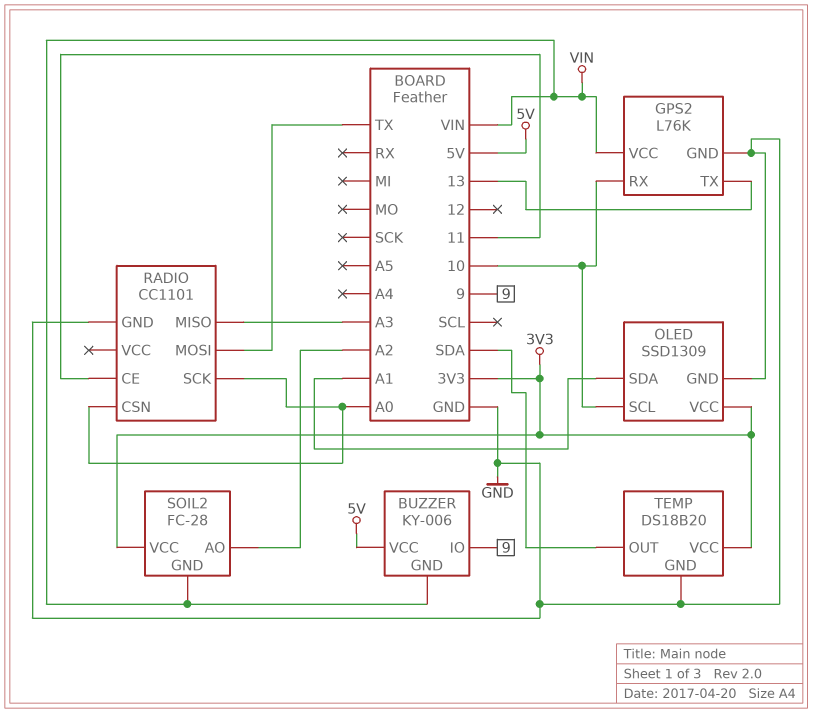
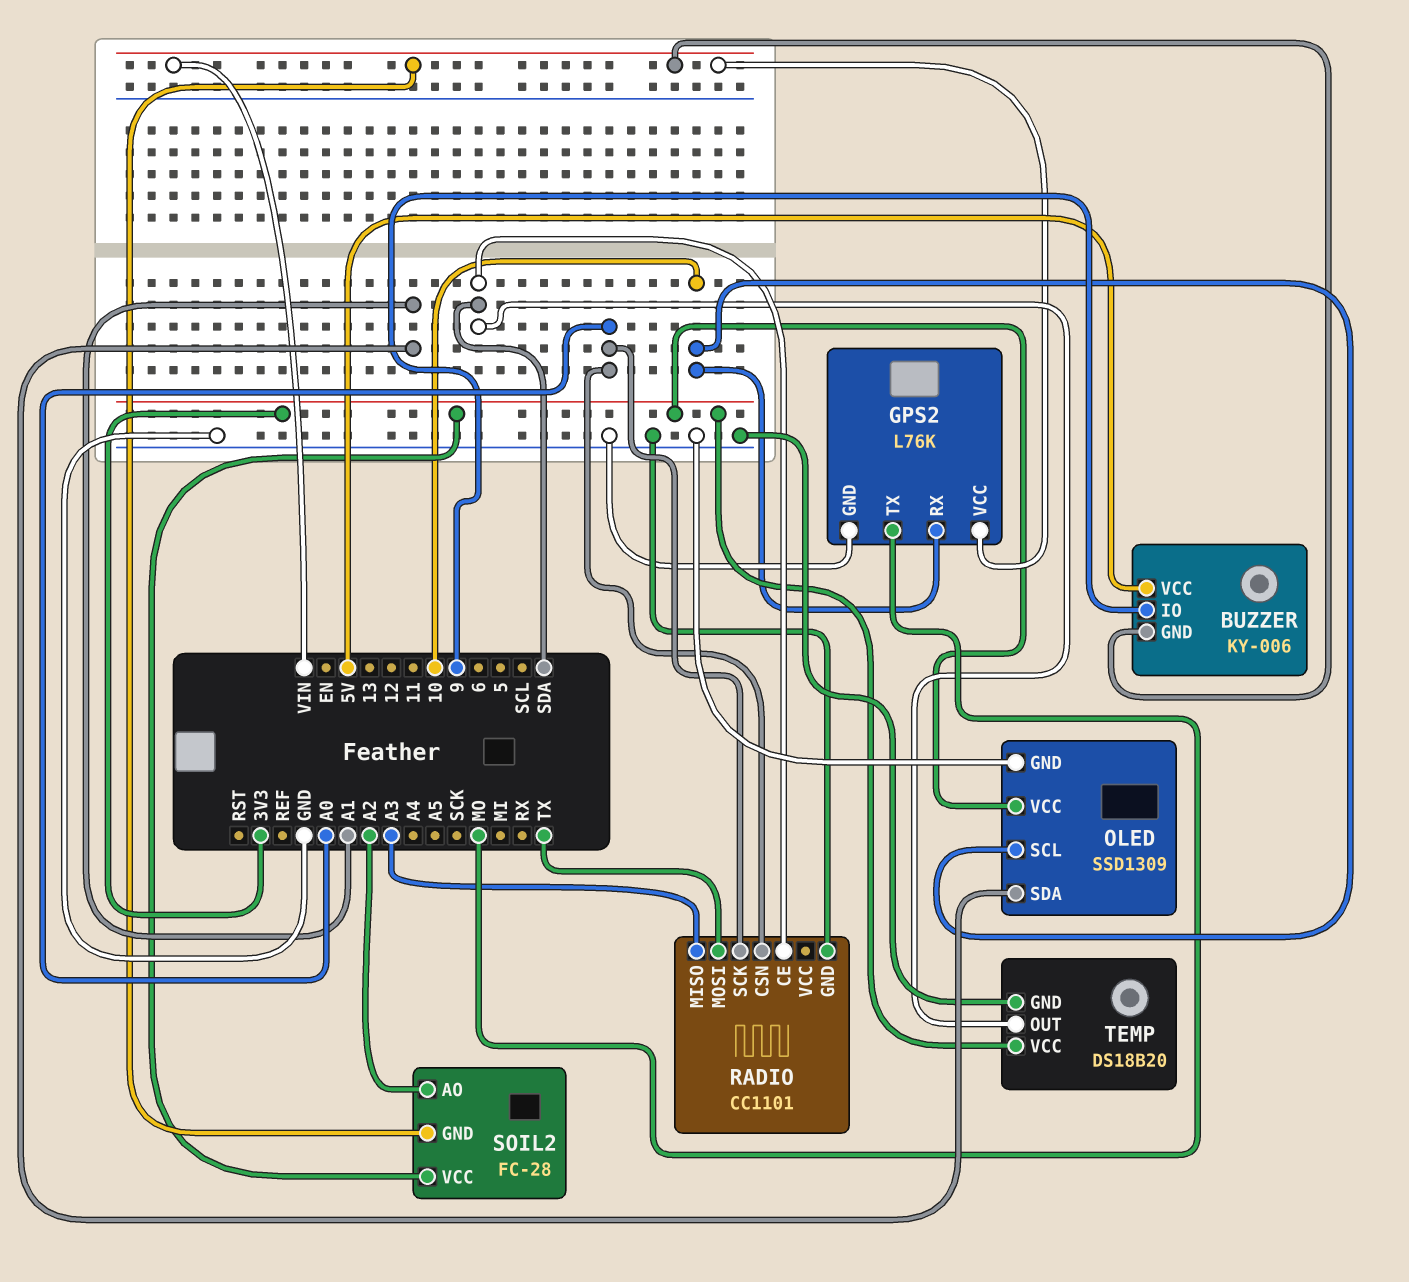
GPS2 pin TX: 13 -> MO
RADIO pin CE: 11 -> SDA

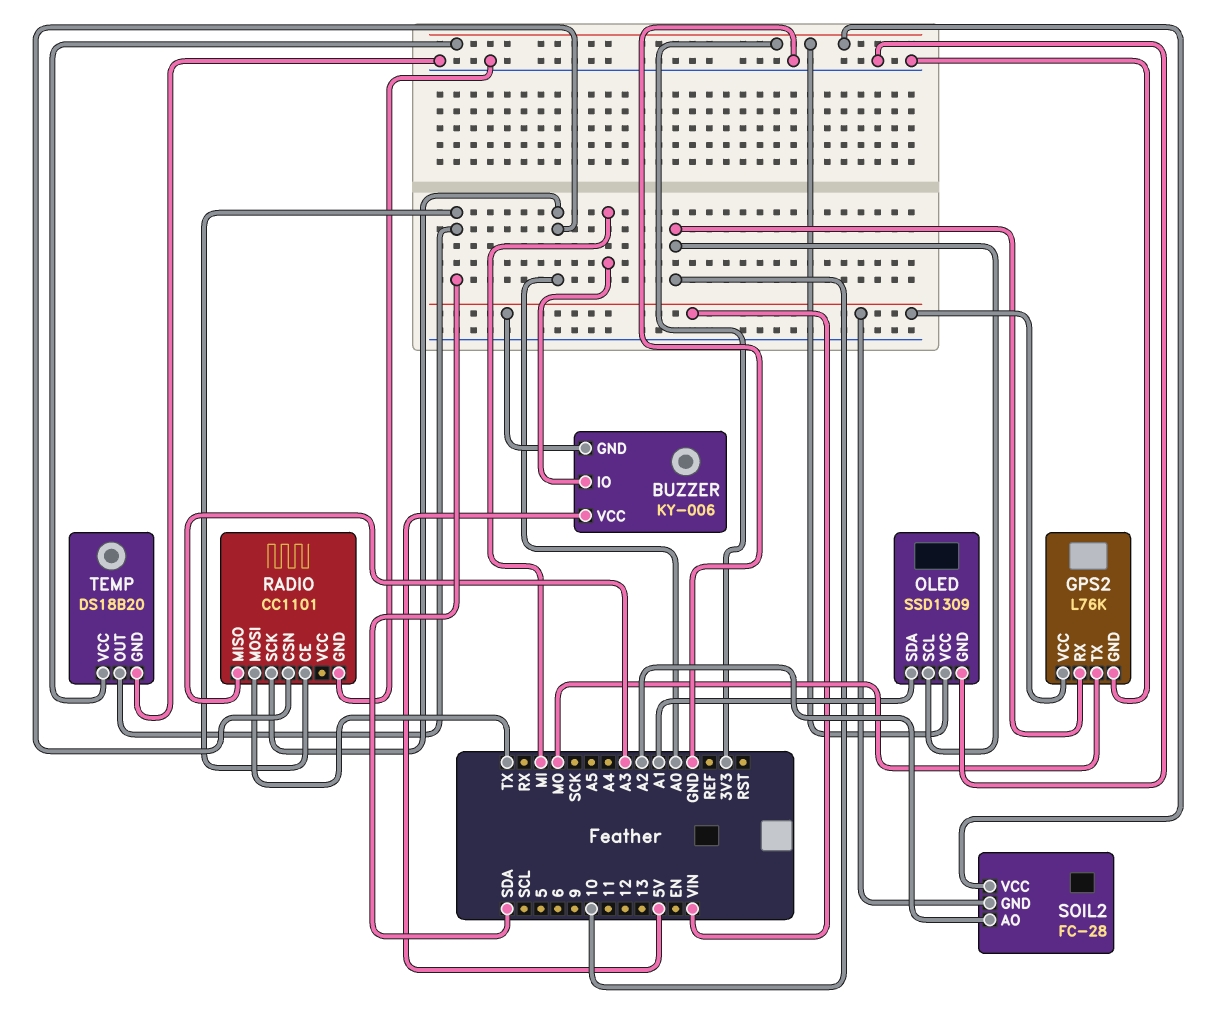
BUZZER pin IO: 9 -> MI

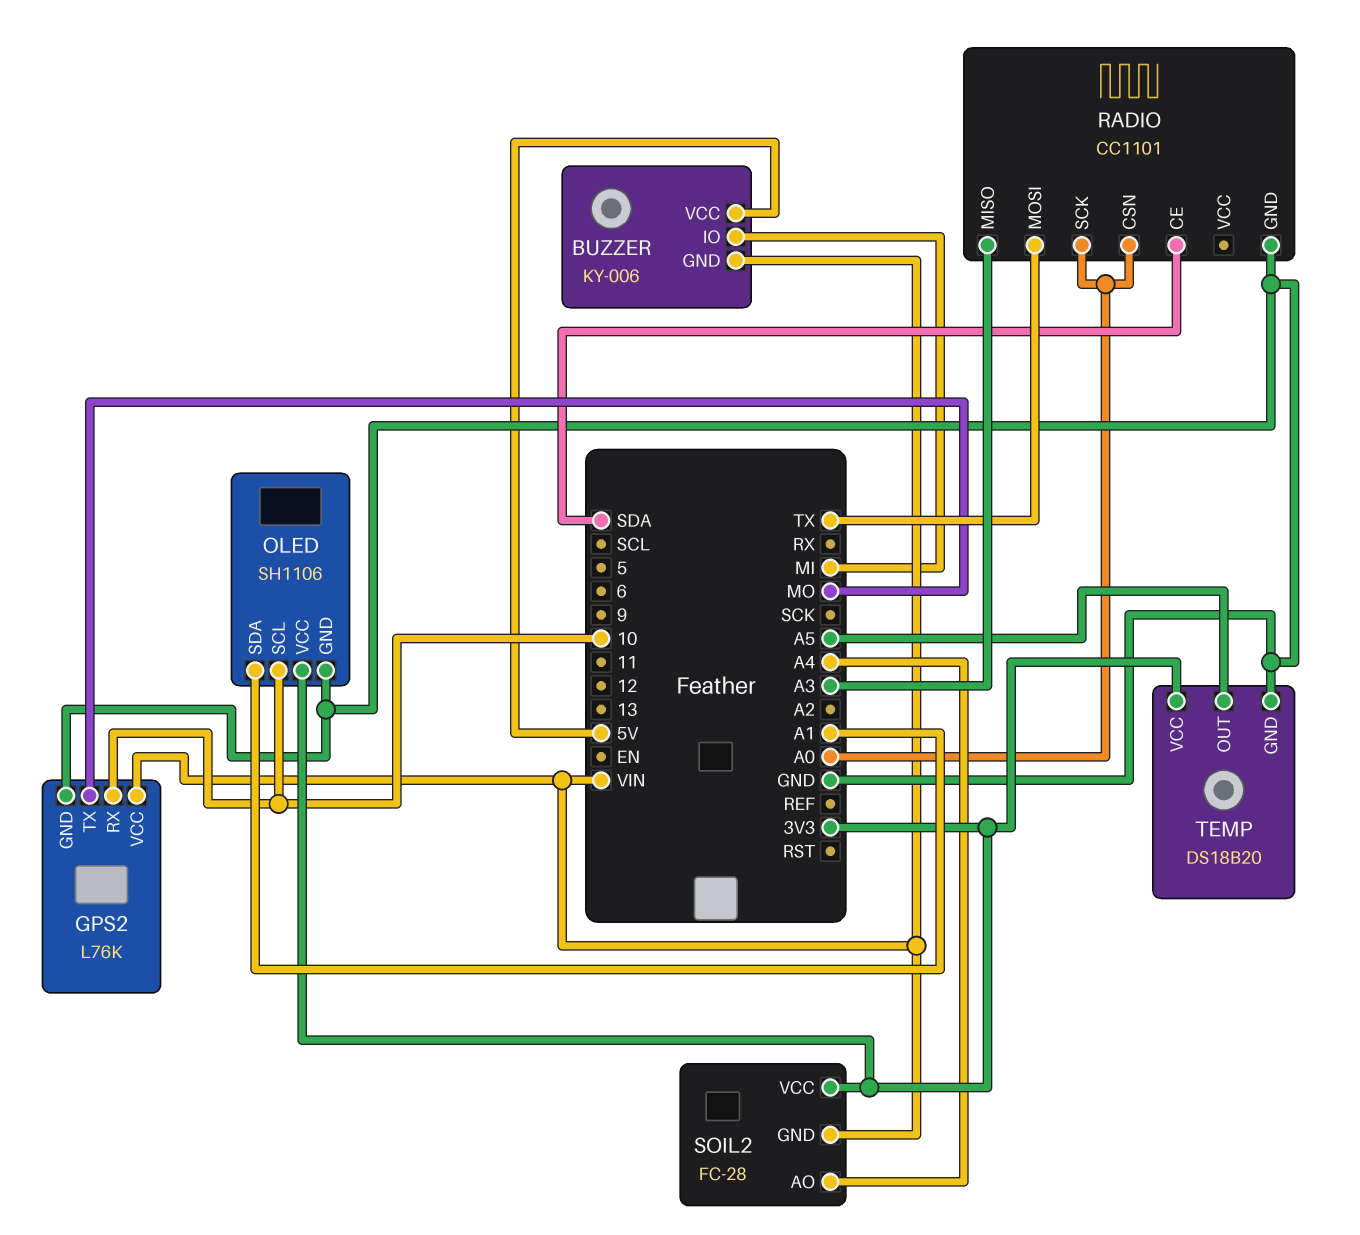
OLED: SSD1309 -> SH1106
SOIL2 pin AO: A2 -> A4
TEMP pin OUT: SDA -> A5

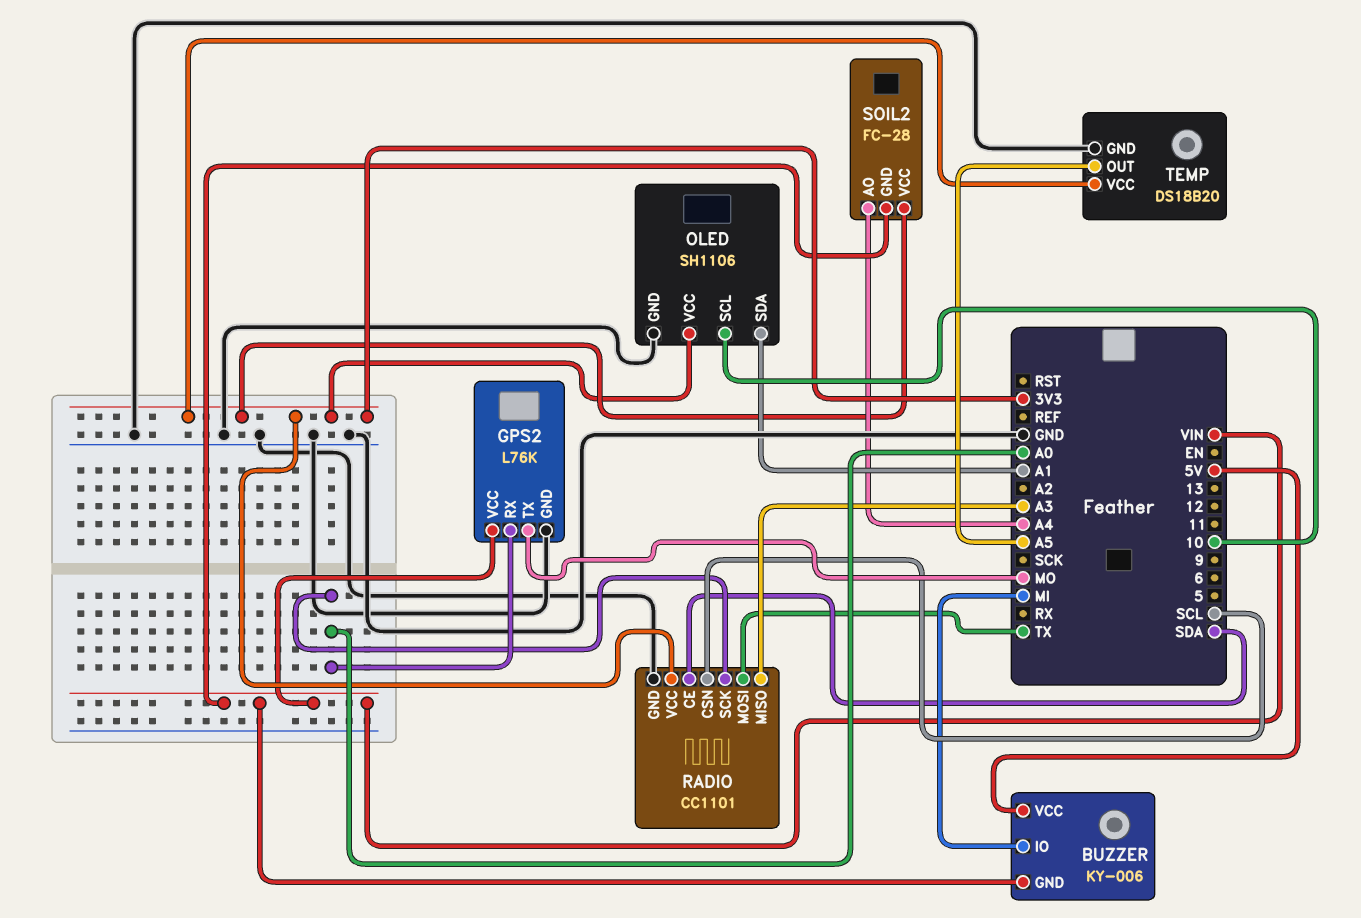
GPS2 pin RX: 10 -> A0
RADIO pin CSN: A0 -> SCL
RADIO pin VCC: none -> 3V3

